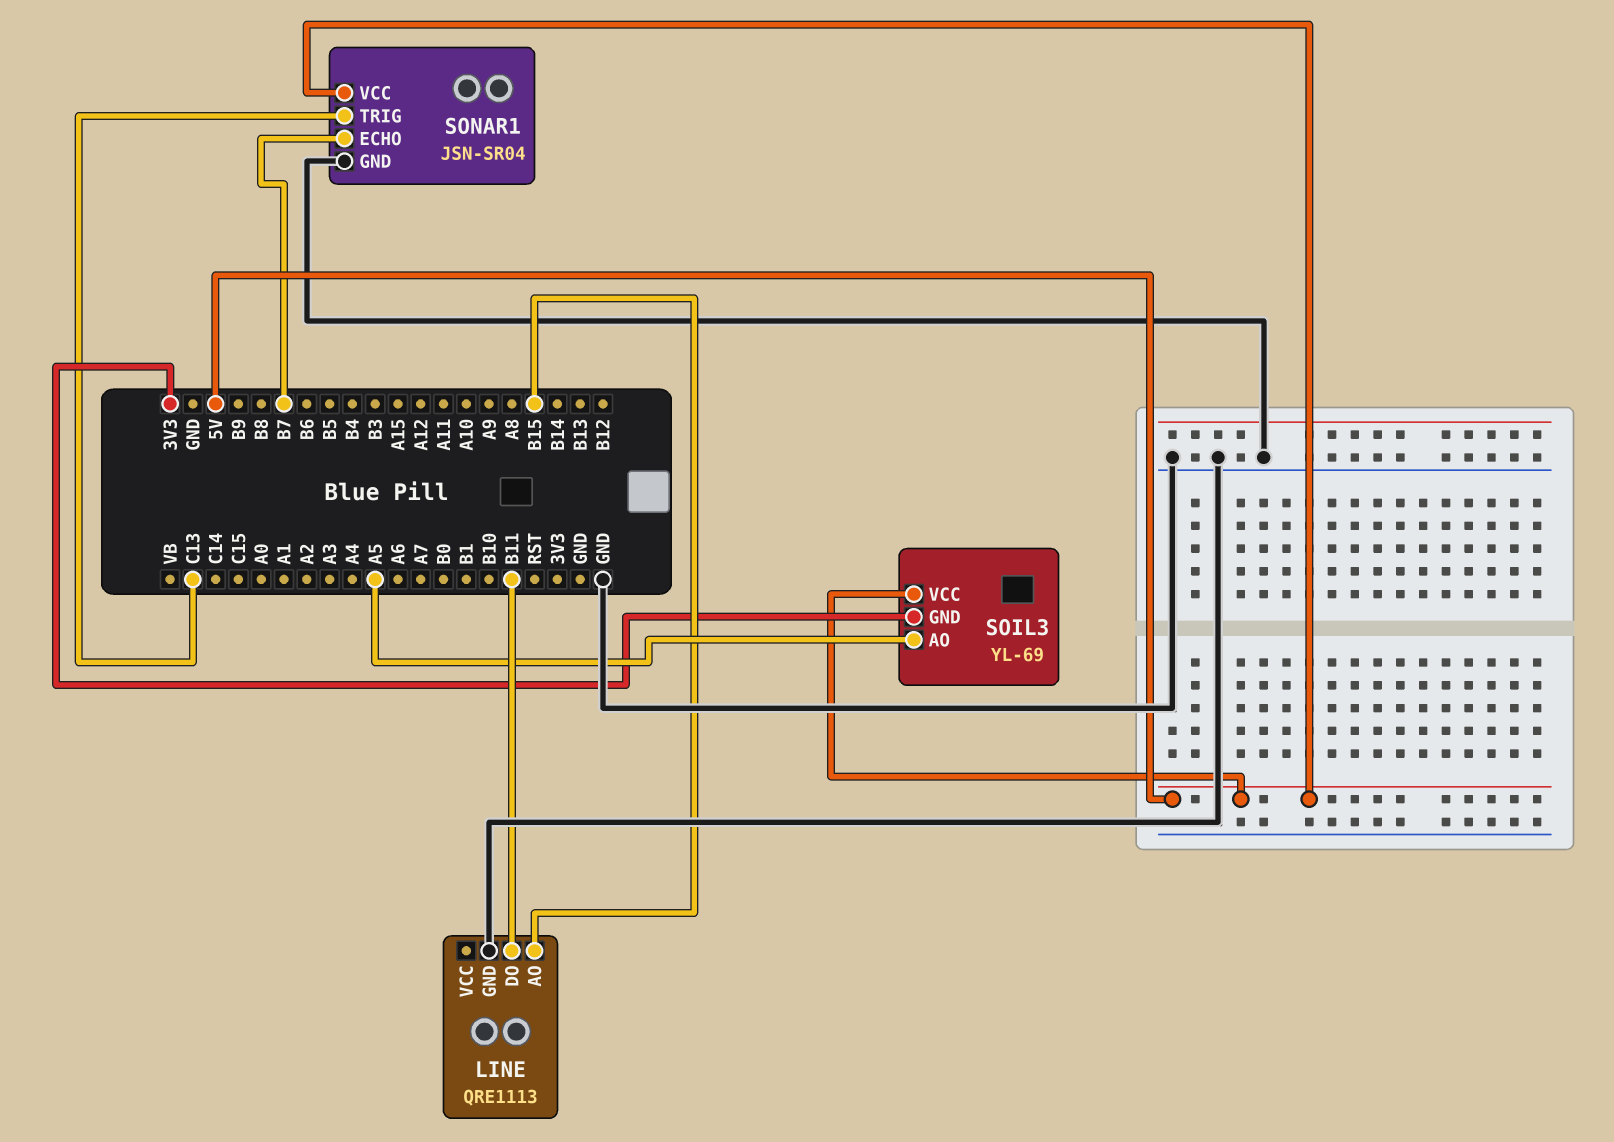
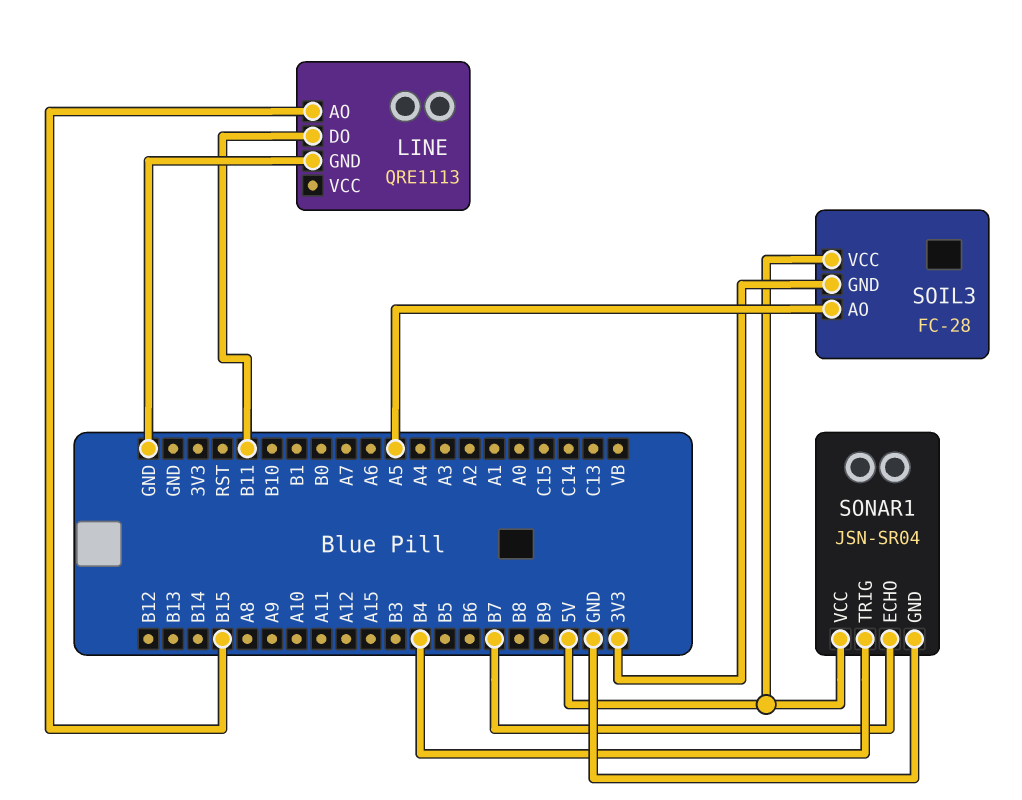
SOIL3: YL-69 -> FC-28
SONAR1 pin TRIG: C13 -> B4

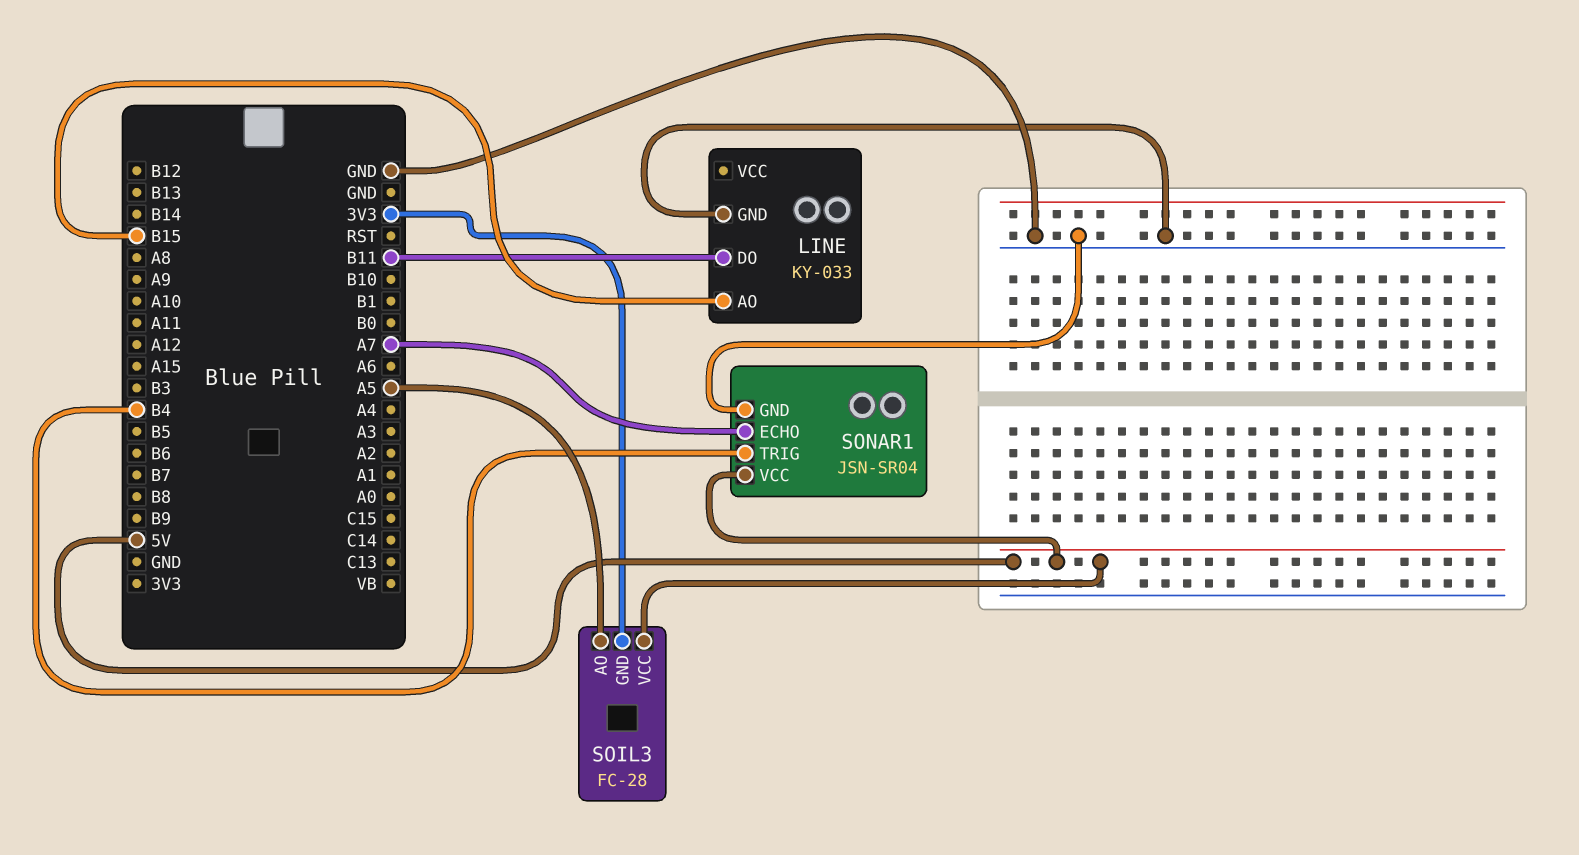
LINE: QRE1113 -> KY-033
SONAR1 pin ECHO: B7 -> A7

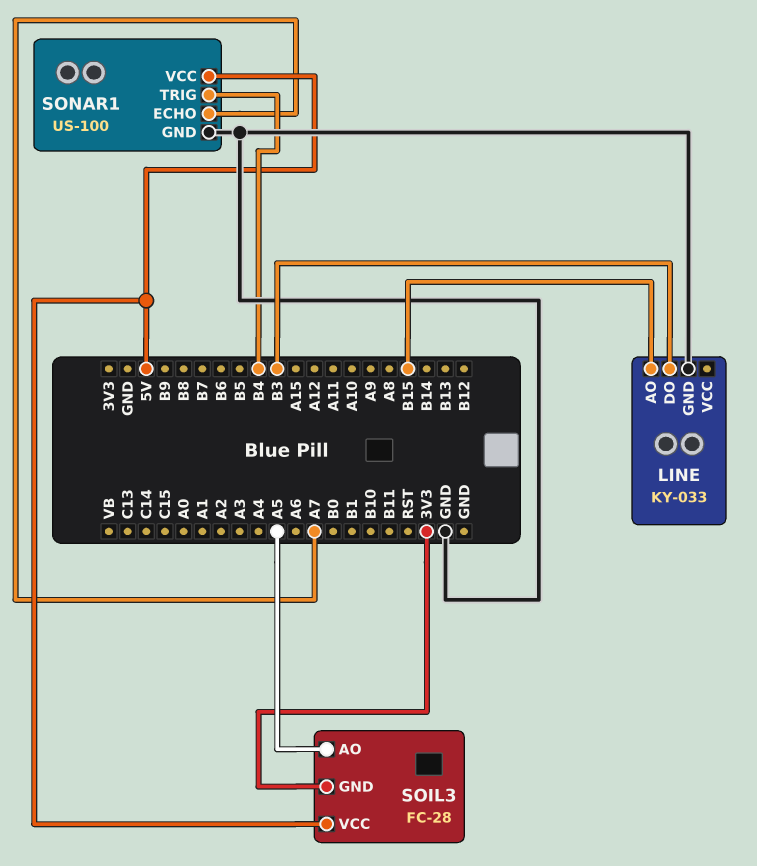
LINE pin DO: B11 -> B3
SONAR1: JSN-SR04 -> US-100

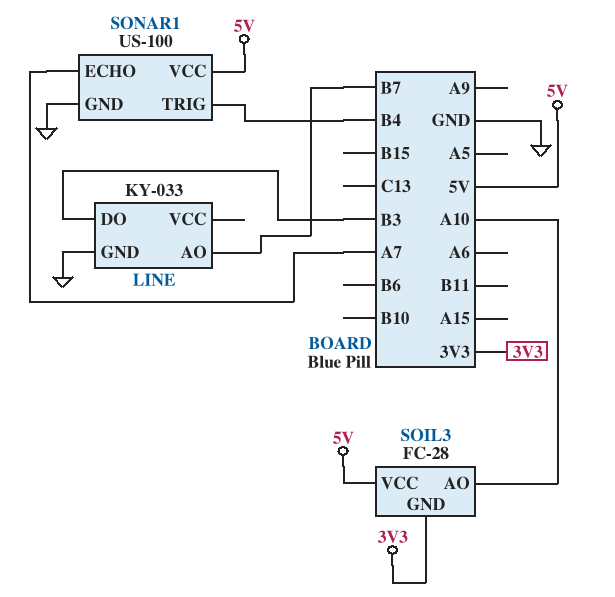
LINE pin AO: B15 -> B7
SOIL3 pin AO: A5 -> A10

